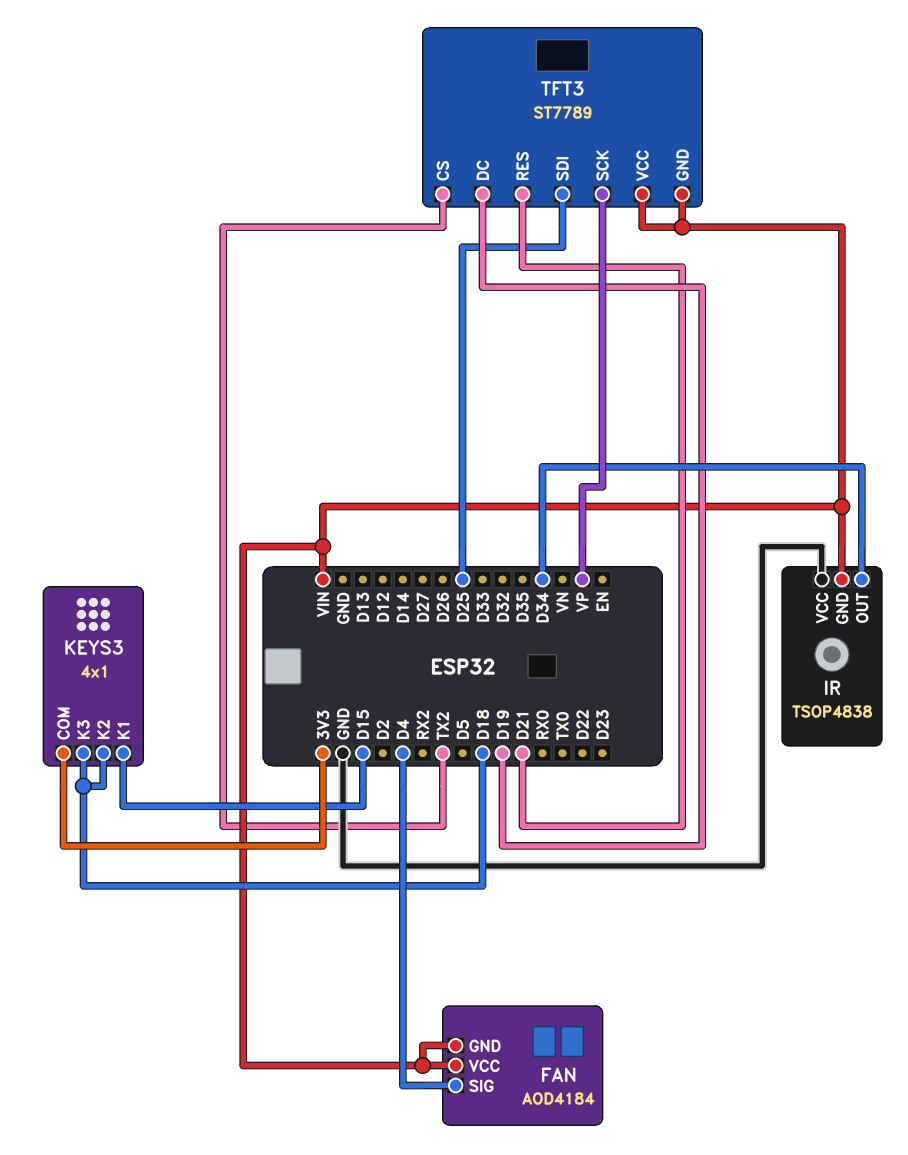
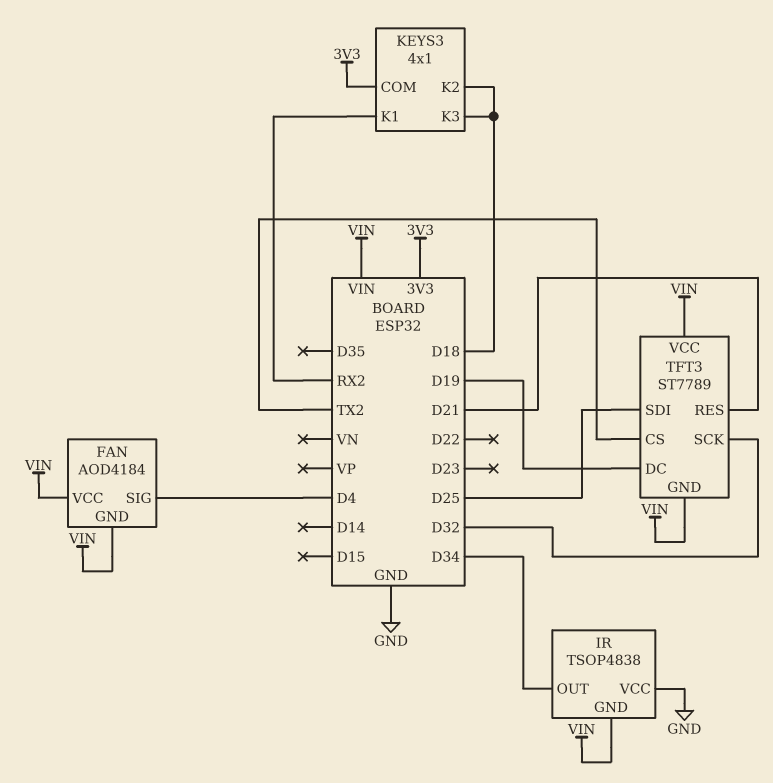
KEYS3 pin K1: D15 -> RX2
TFT3 pin SCK: VP -> D32

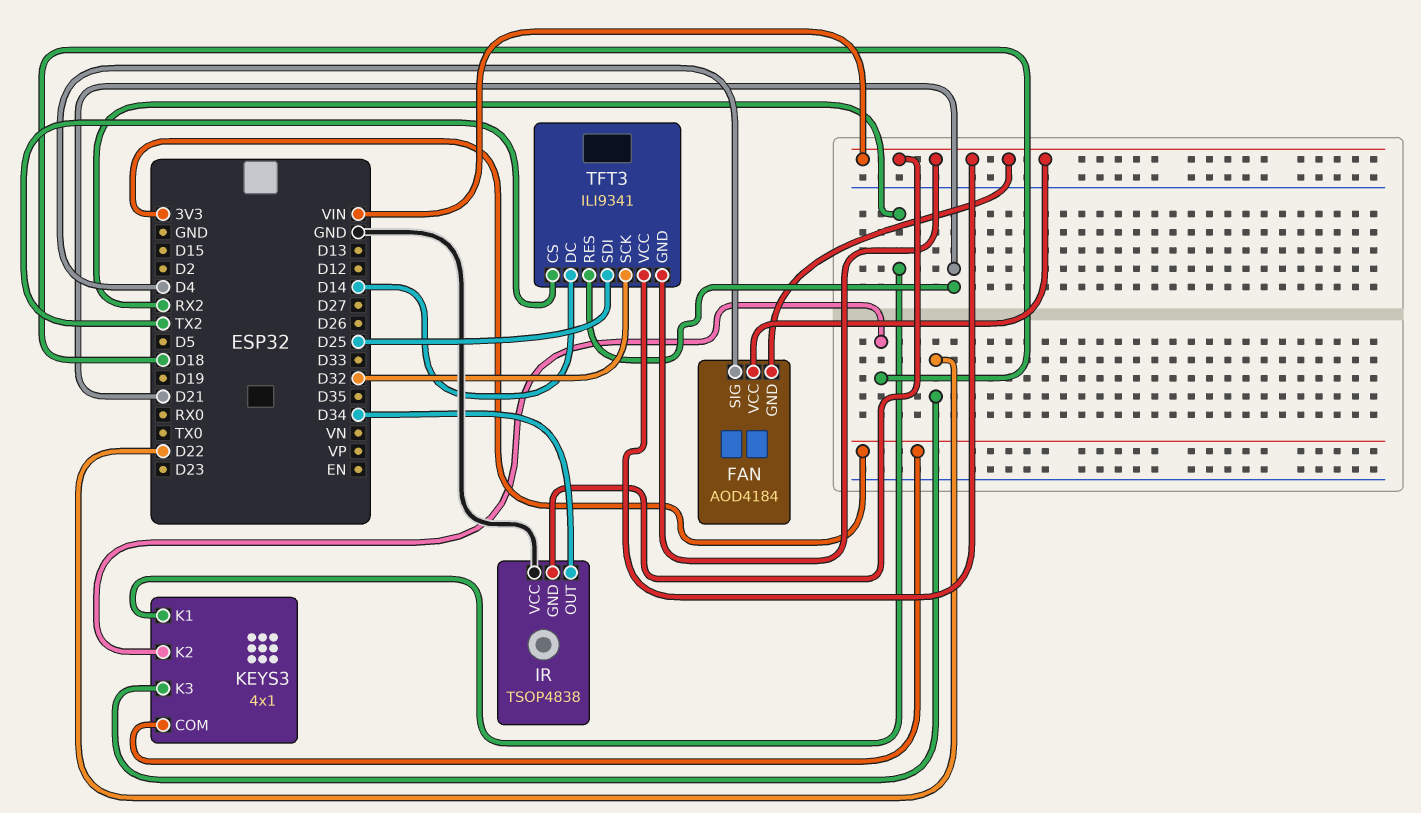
KEYS3 pin K3: D18 -> D22
TFT3: ST7789 -> ILI9341
TFT3 pin DC: D19 -> D14

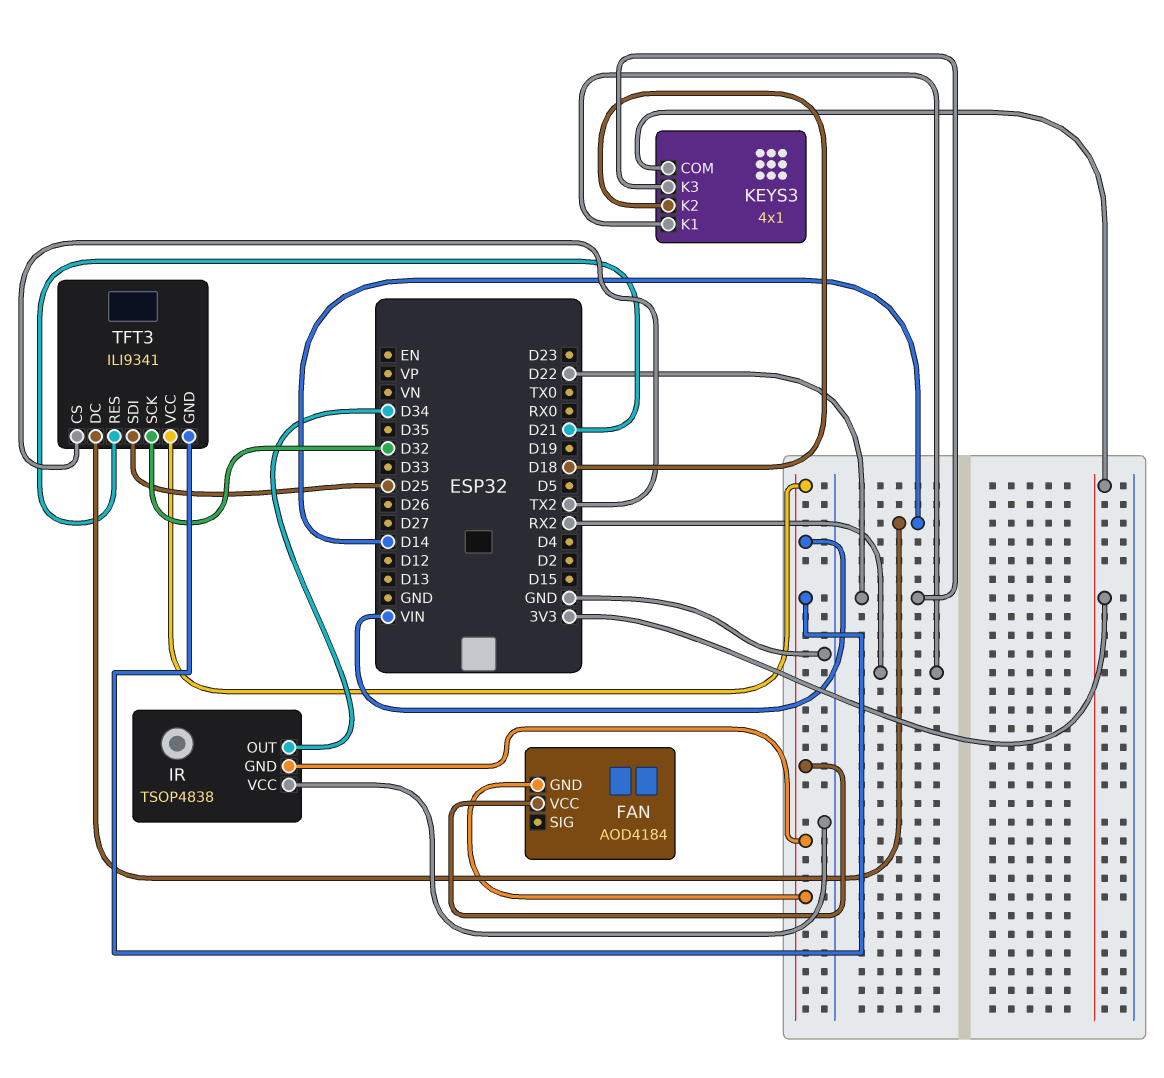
FAN pin SIG: D4 -> none

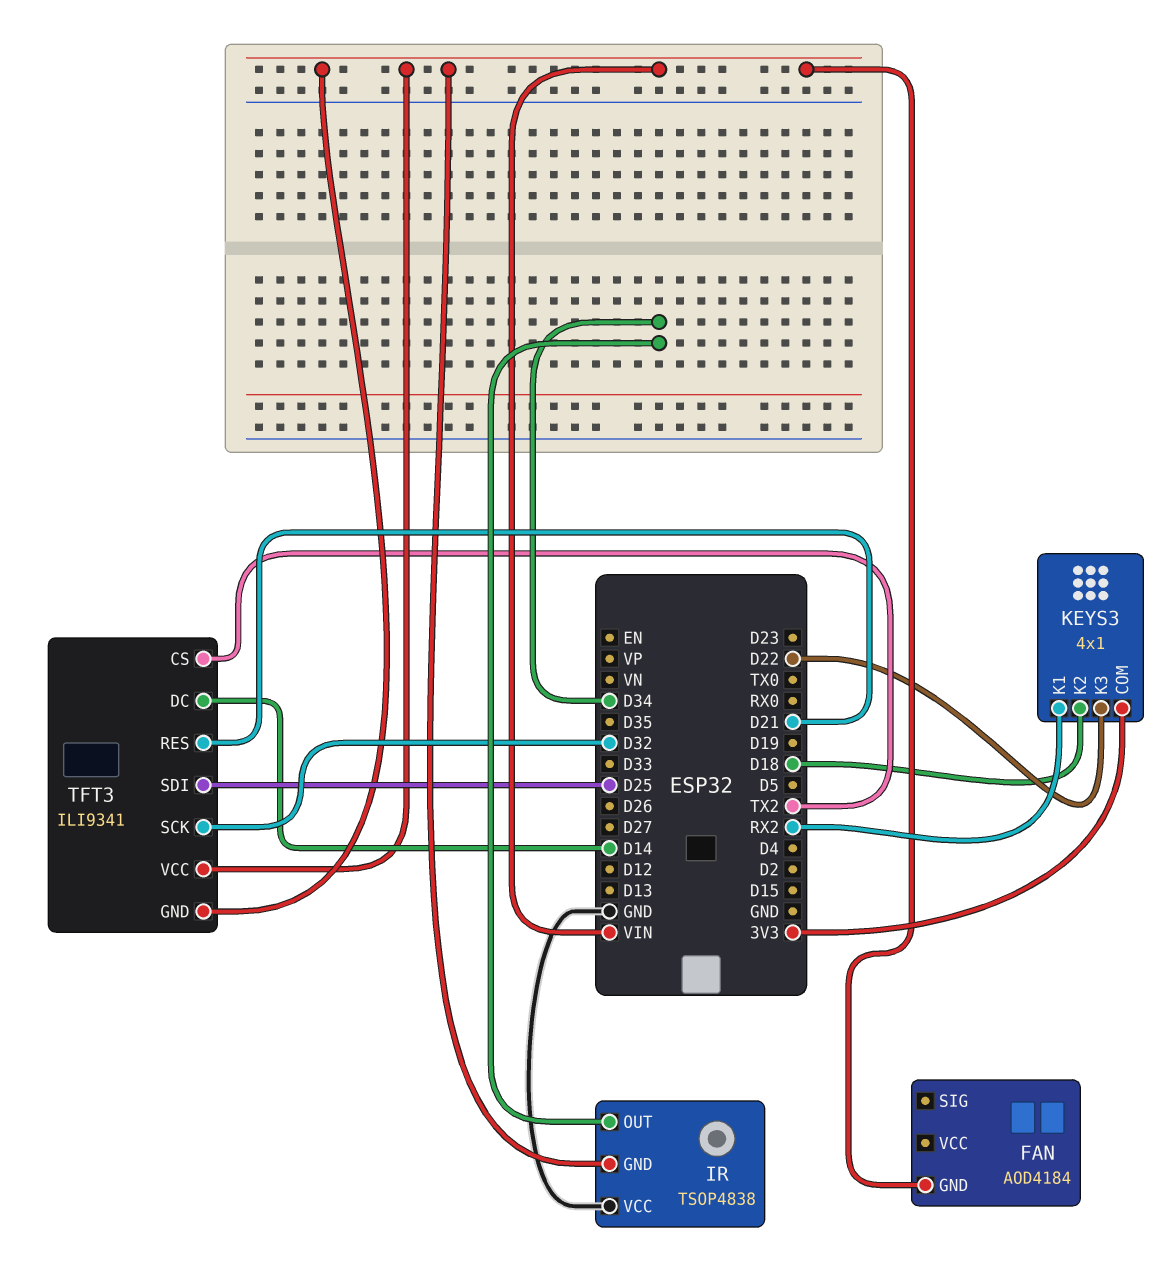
FAN pin VCC: VIN -> none

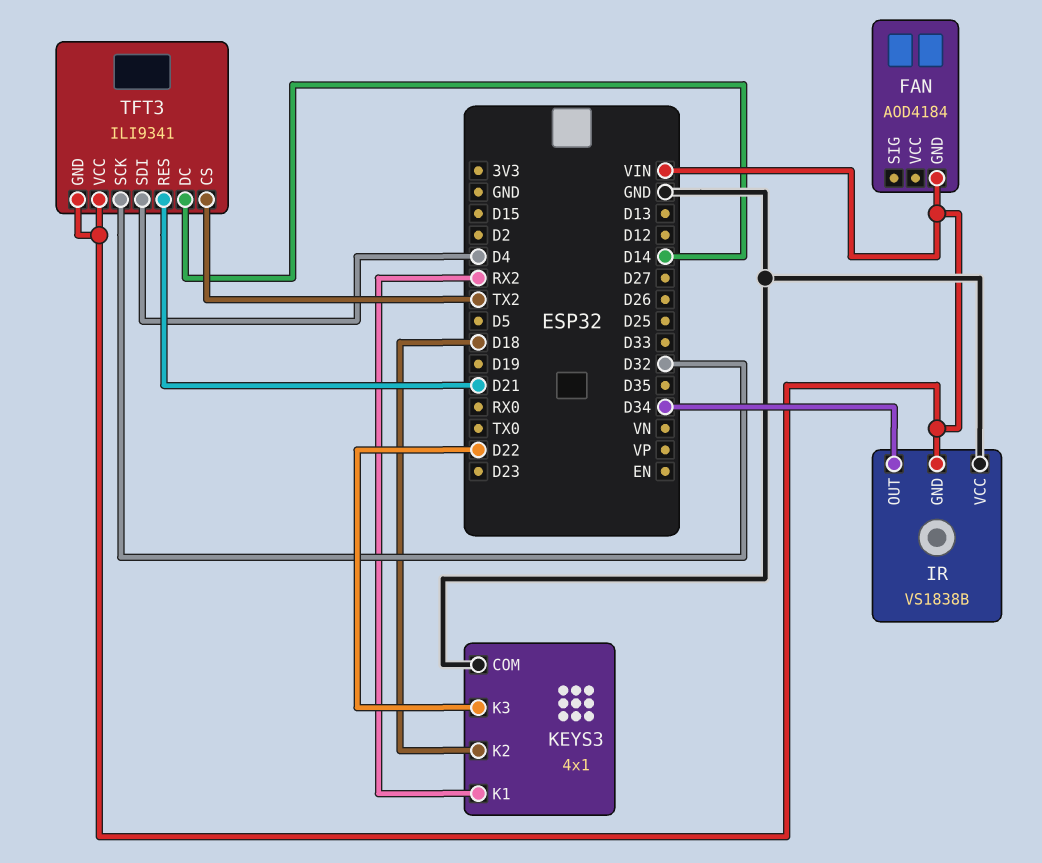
IR: TSOP4838 -> VS1838B
KEYS3 pin COM: 3V3 -> GND
TFT3 pin SDI: D25 -> D4

